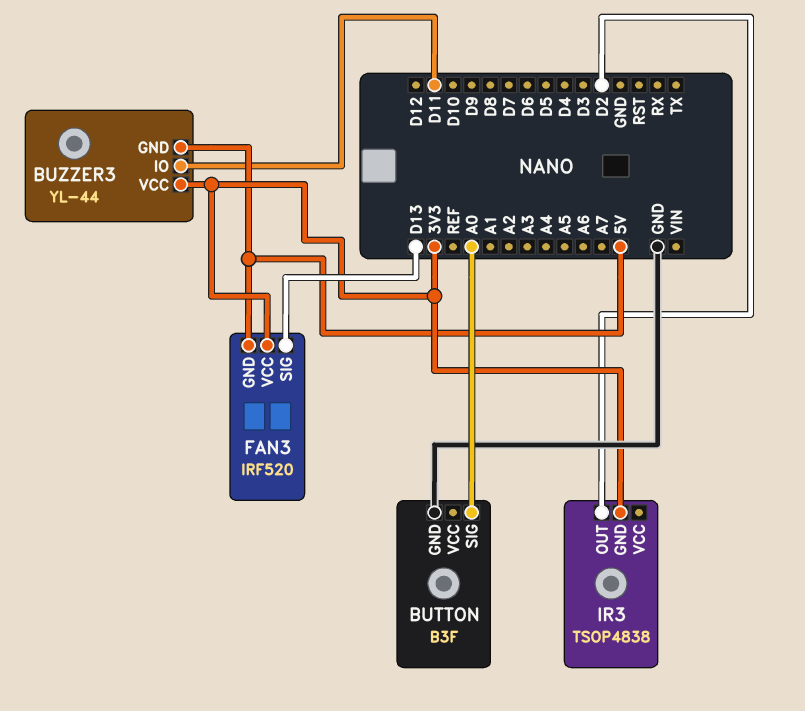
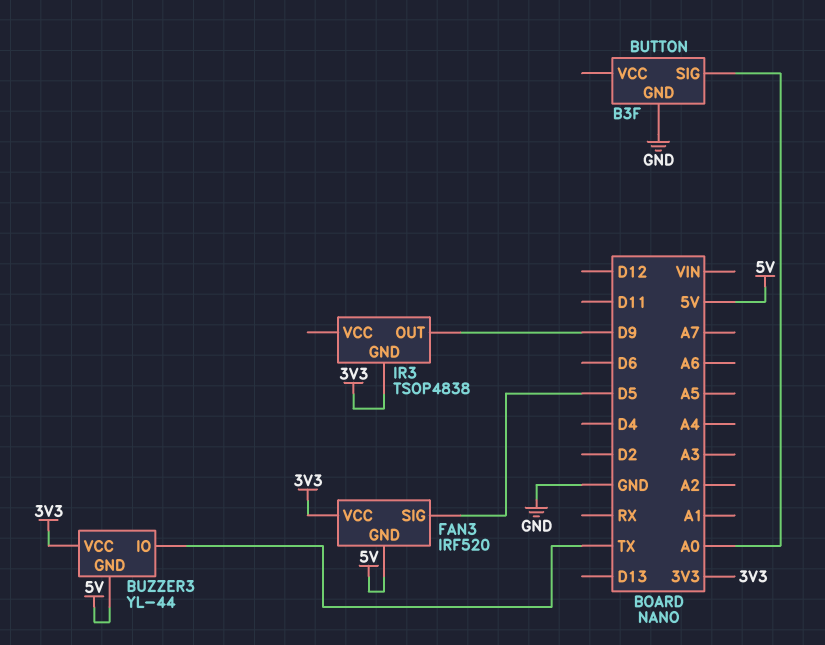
BUZZER3 pin IO: D11 -> TX
FAN3 pin SIG: D13 -> D5
IR3 pin OUT: D2 -> D9

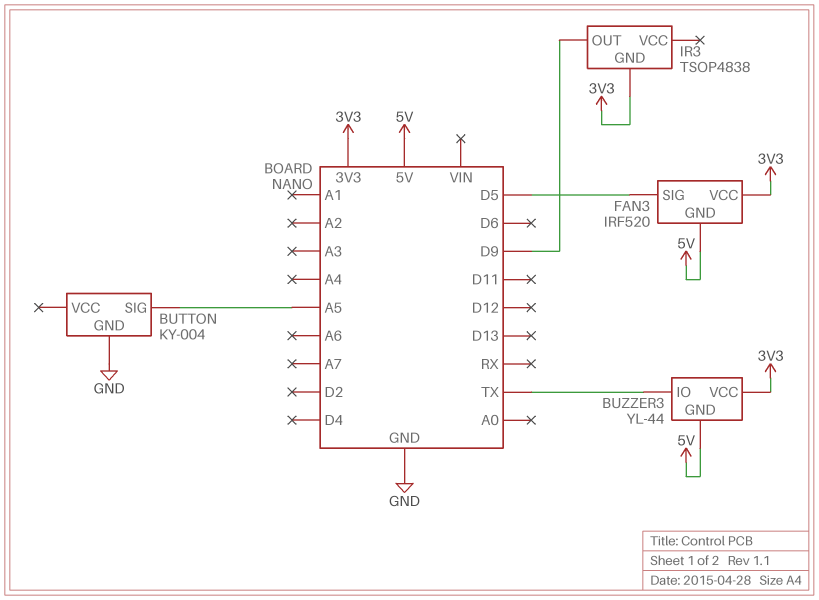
BUTTON: B3F -> KY-004
BUTTON pin SIG: A0 -> A5

